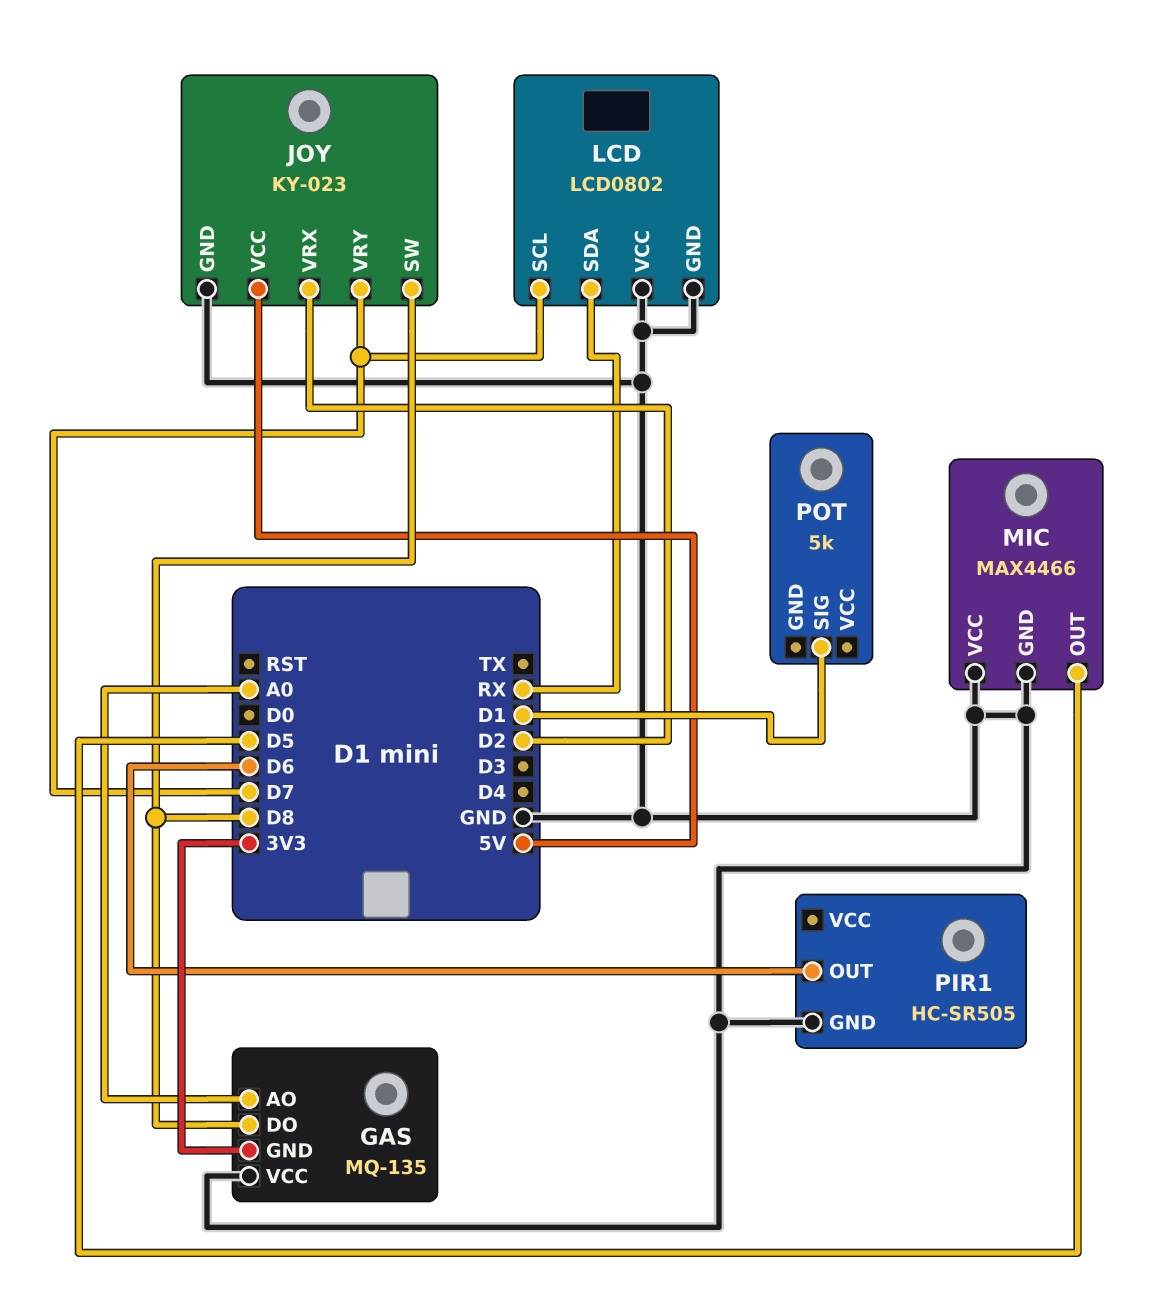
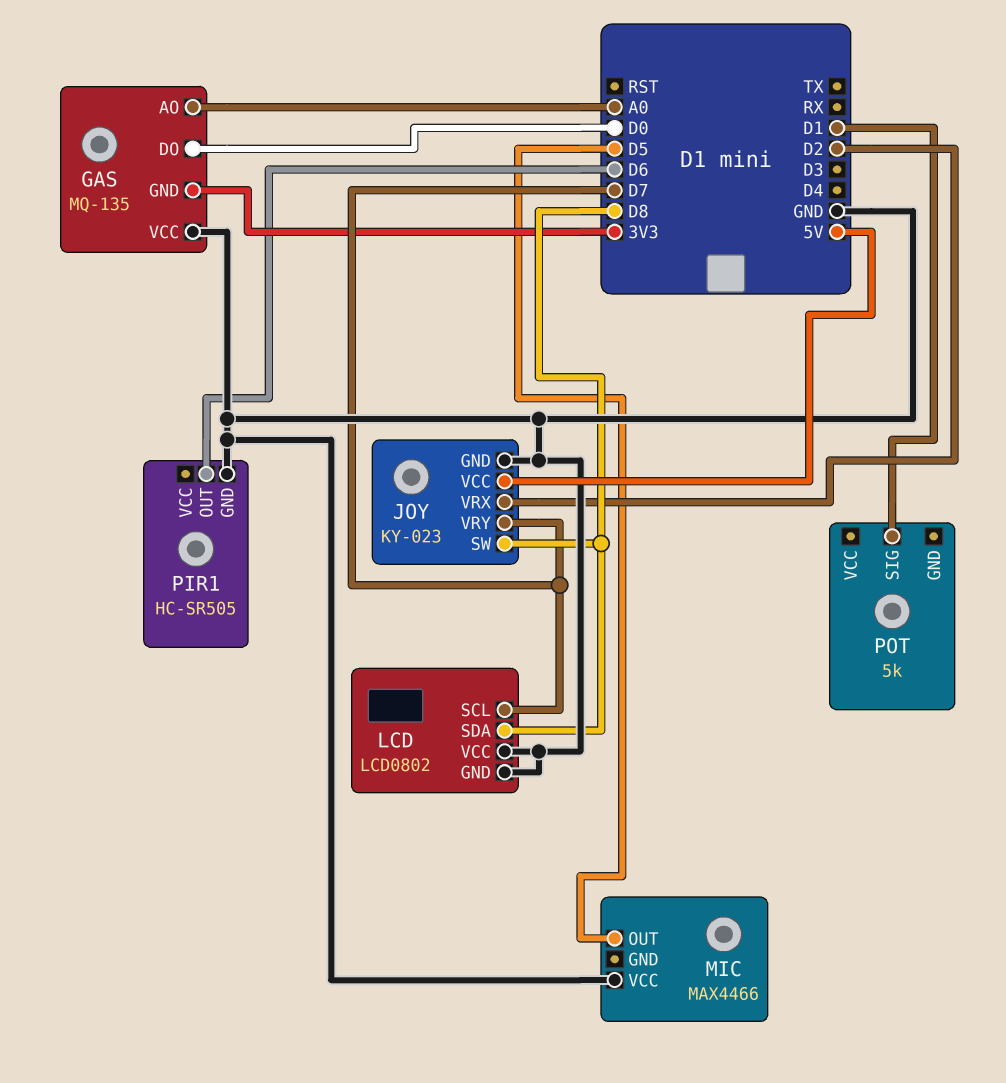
GAS pin DO: D8 -> D0
LCD pin SDA: RX -> D8
MIC pin GND: GND -> none

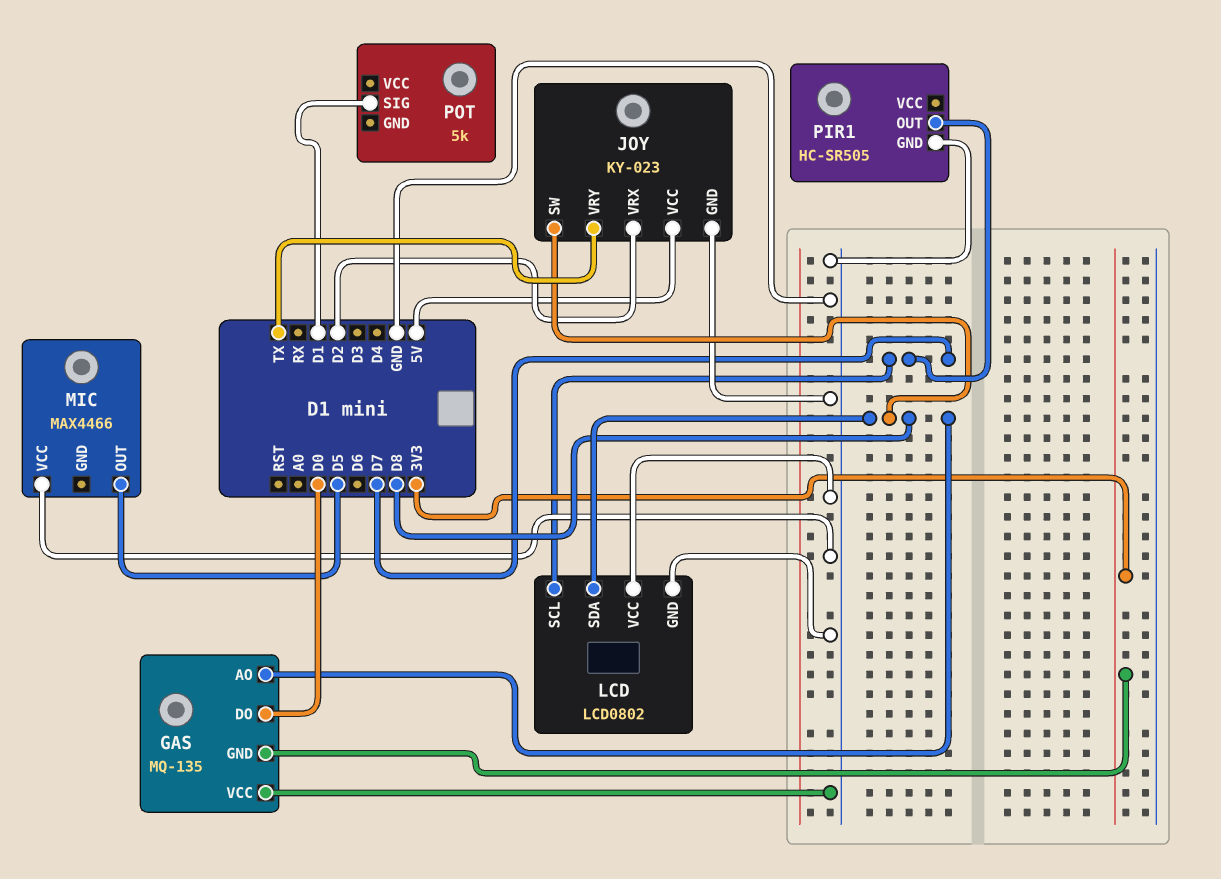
GAS pin AO: A0 -> D8
JOY pin VRY: D7 -> TX
PIR1 pin OUT: D6 -> D7

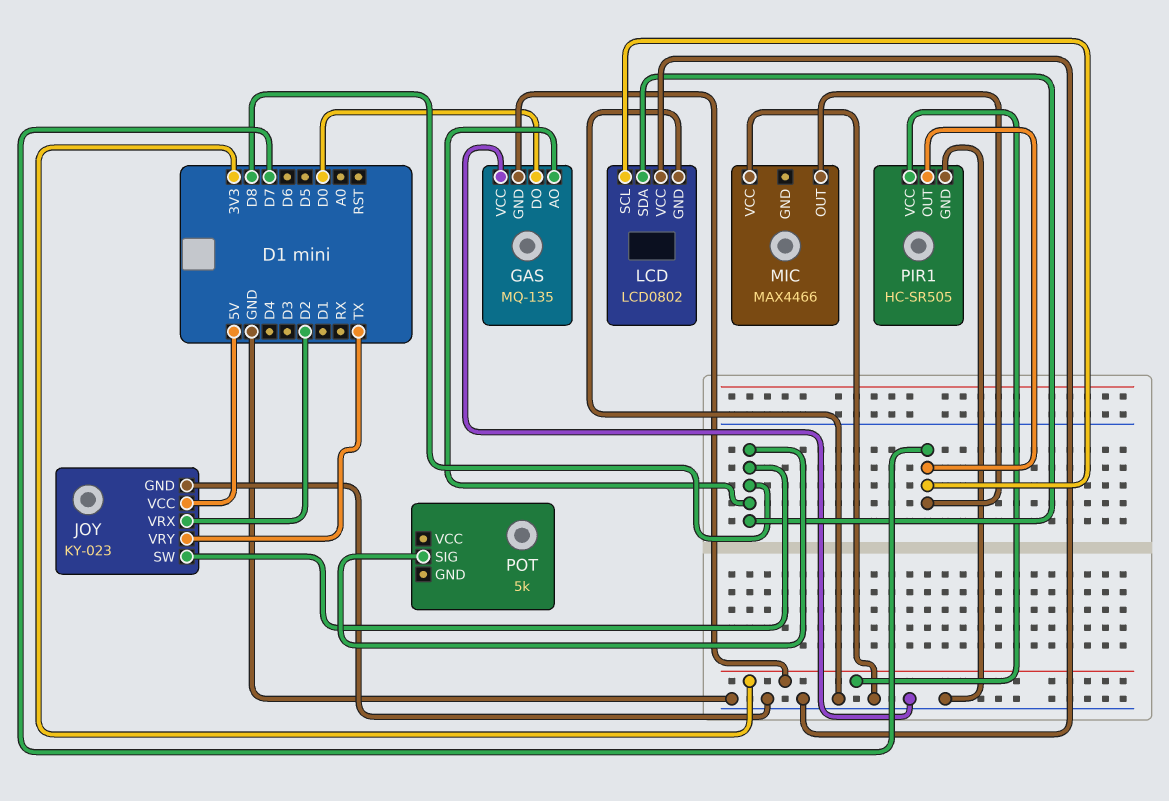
MIC pin OUT: D5 -> D7
PIR1 pin VCC: none -> 3V3
POT pin SIG: D1 -> D8

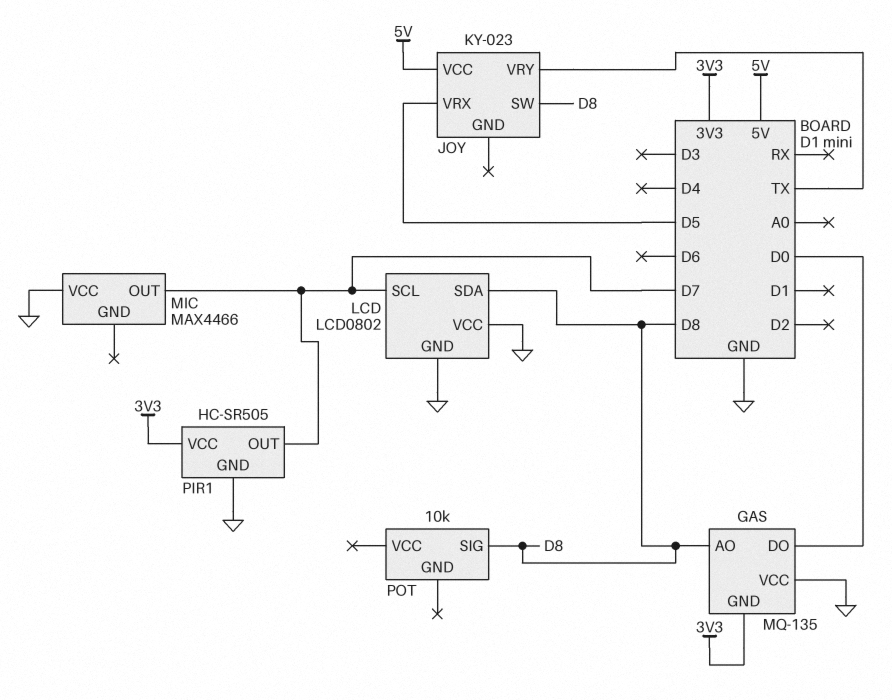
JOY pin GND: GND -> none
JOY pin VRX: D2 -> D5
POT: 5k -> 10k

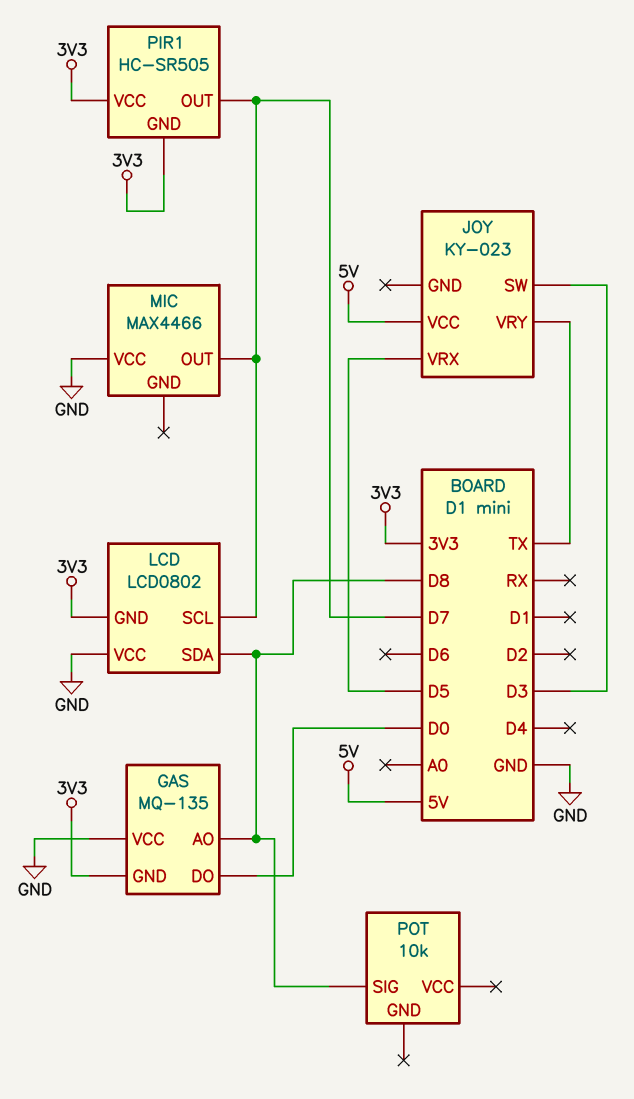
JOY pin SW: D8 -> D3
LCD pin GND: GND -> 3V3
PIR1 pin GND: GND -> 3V3

